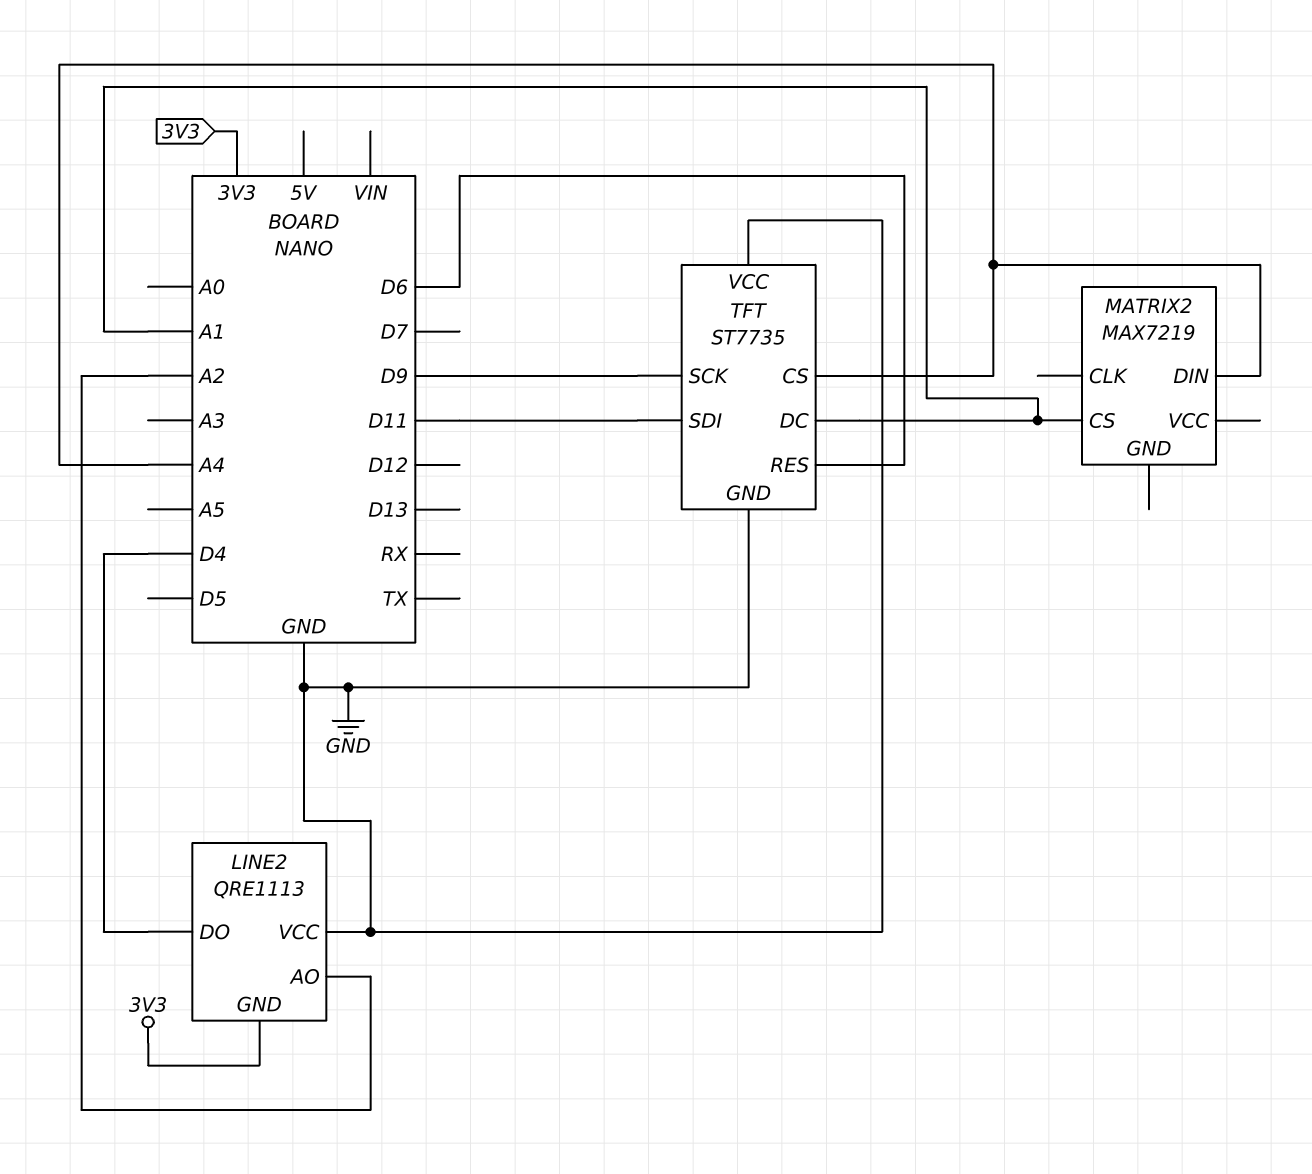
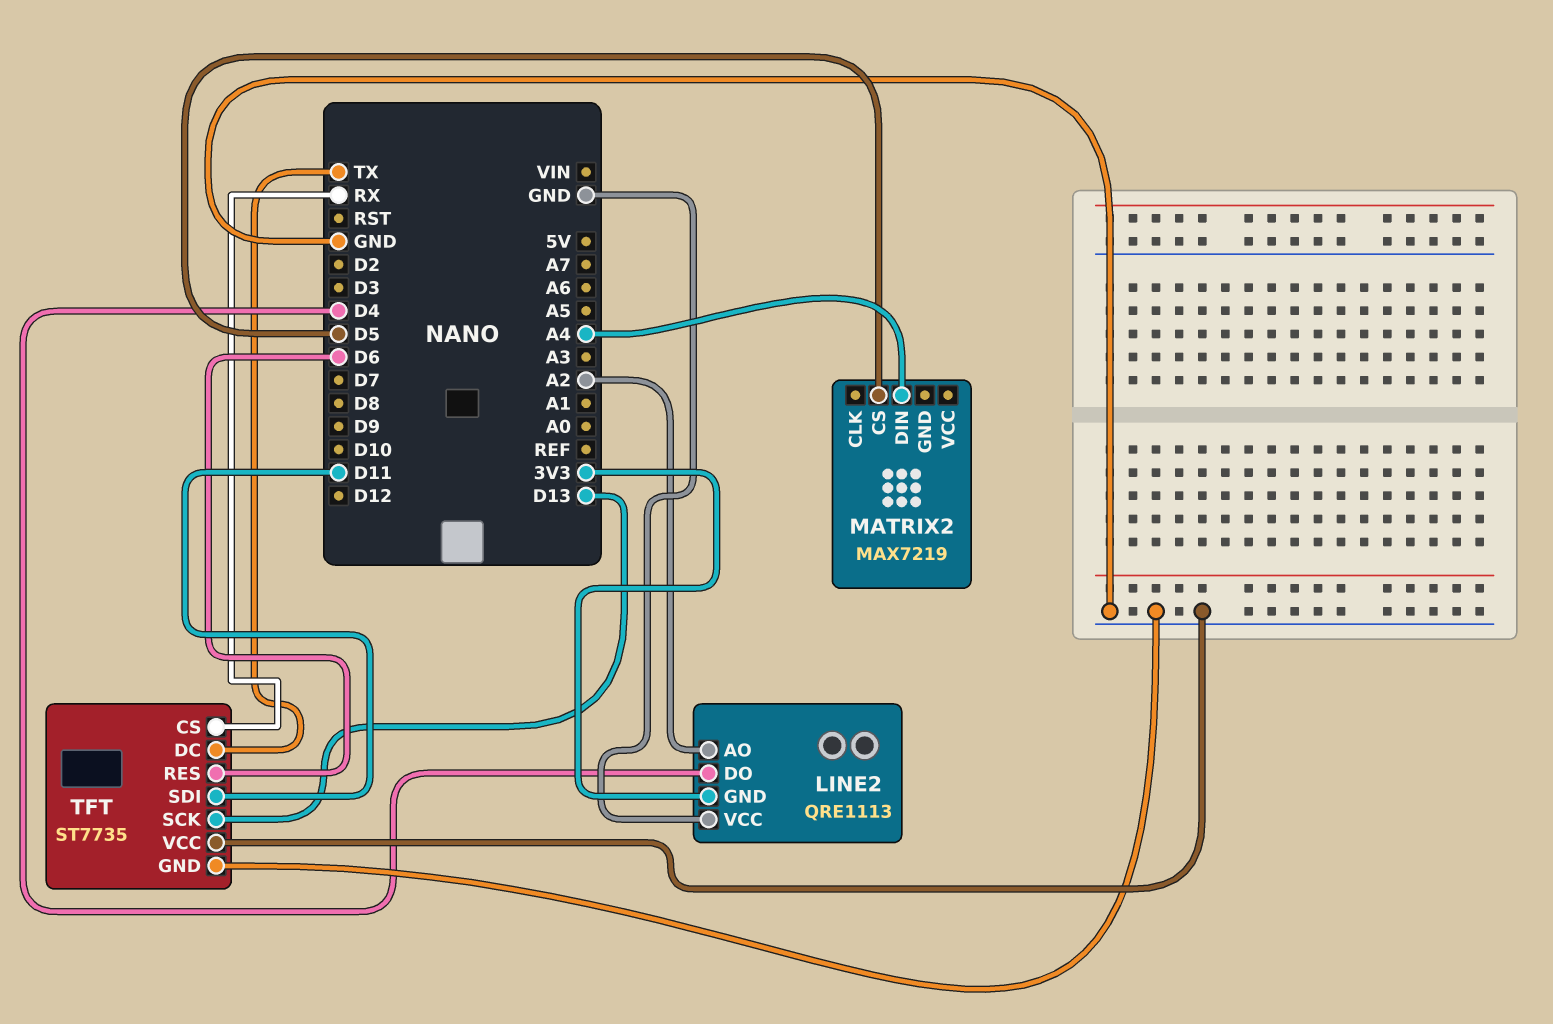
MATRIX2 pin CS: A1 -> D5
TFT pin CS: A4 -> RX
TFT pin DC: A1 -> TX
TFT pin SCK: D9 -> D13

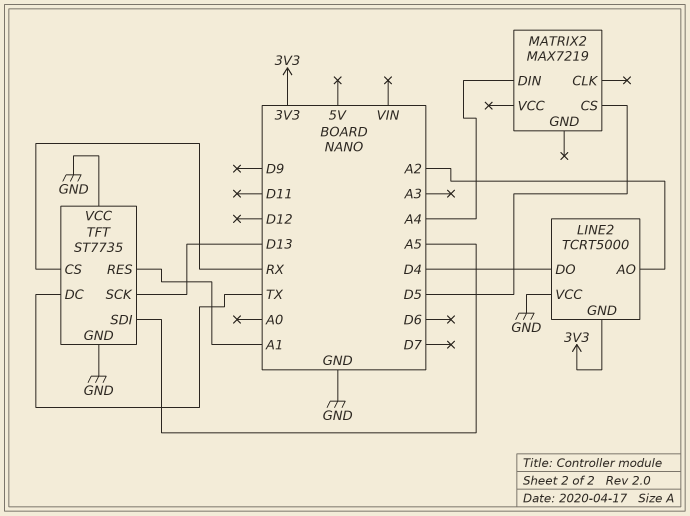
LINE2: QRE1113 -> TCRT5000
TFT pin RES: D6 -> A1
TFT pin SDI: D11 -> A5

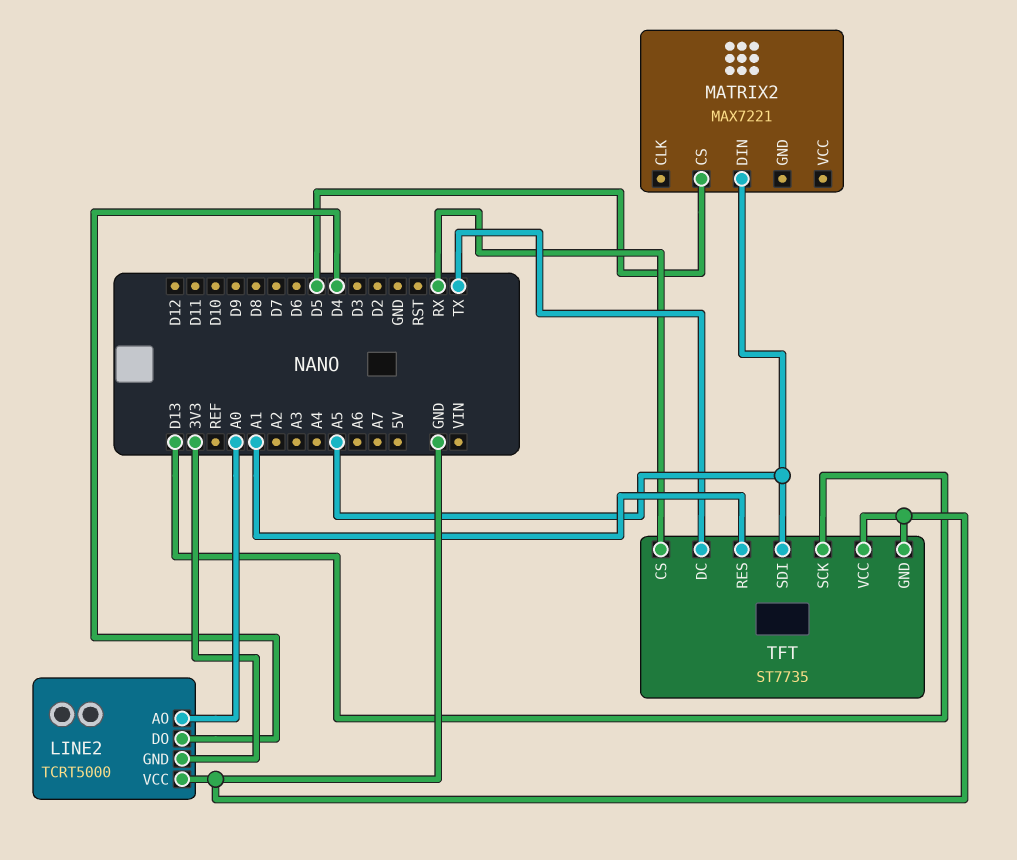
LINE2 pin AO: A2 -> A0
MATRIX2: MAX7219 -> MAX7221
MATRIX2 pin DIN: A4 -> A5

